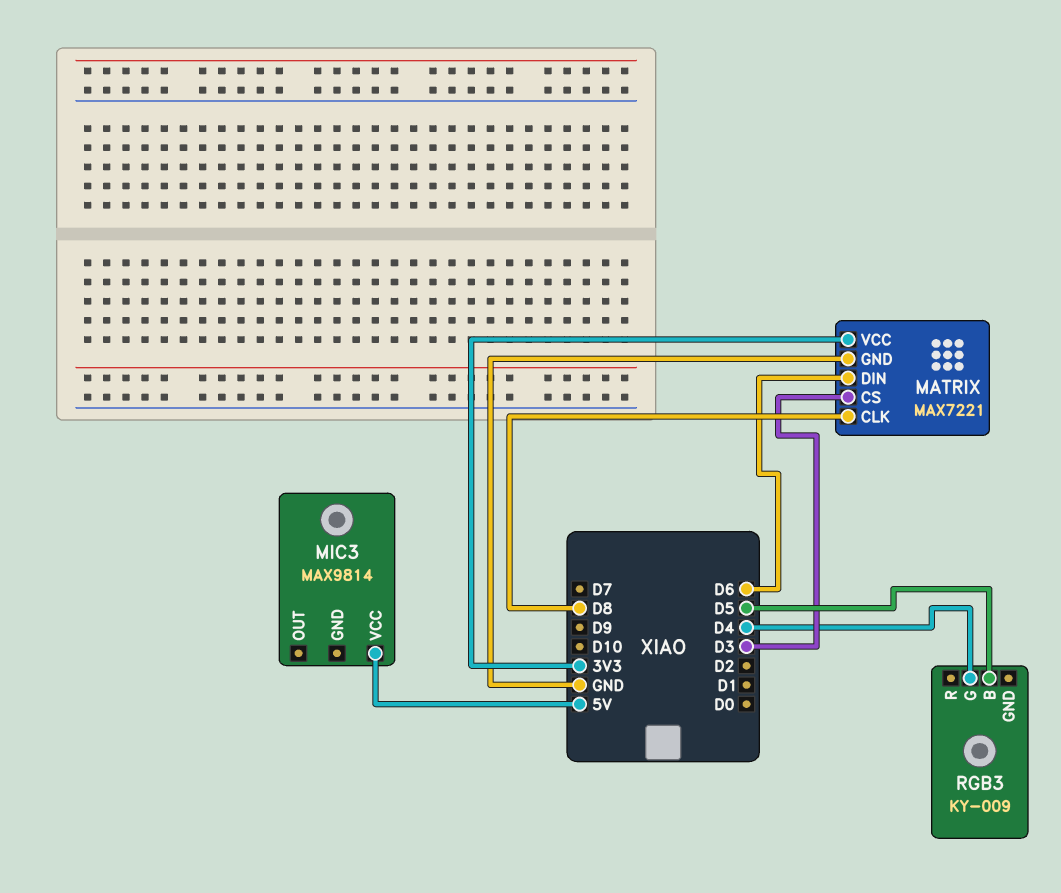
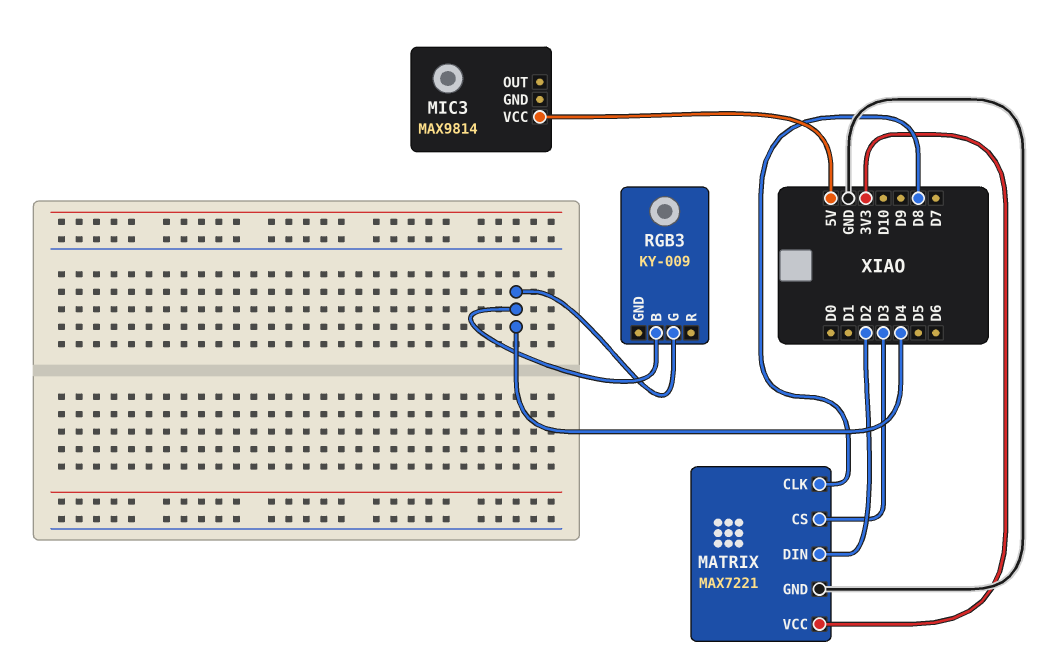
MATRIX pin DIN: D6 -> D2
RGB3 pin B: D5 -> D4

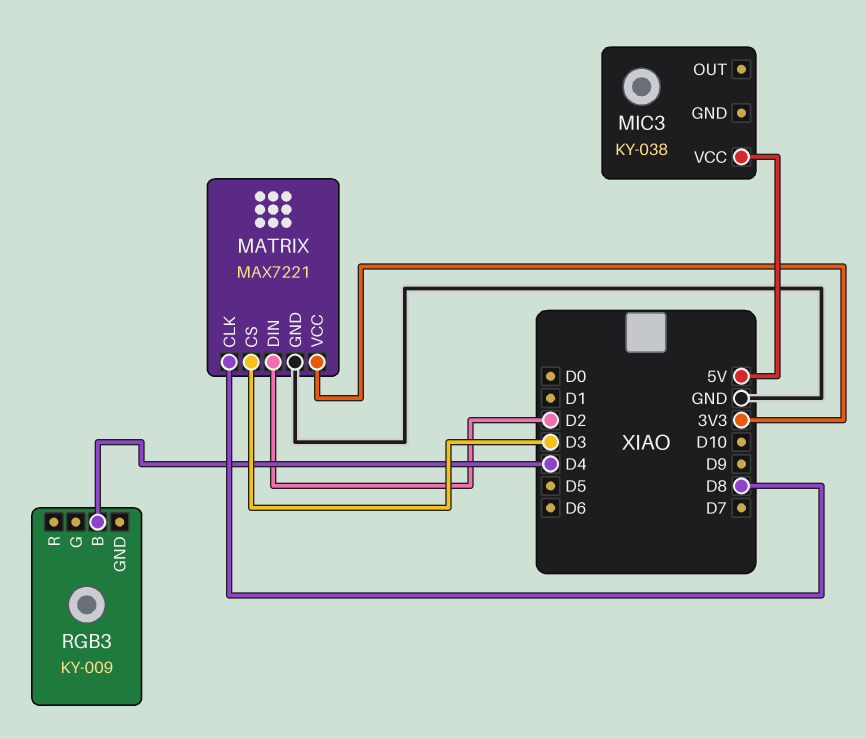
MIC3: MAX9814 -> KY-038
RGB3 pin G: D4 -> none

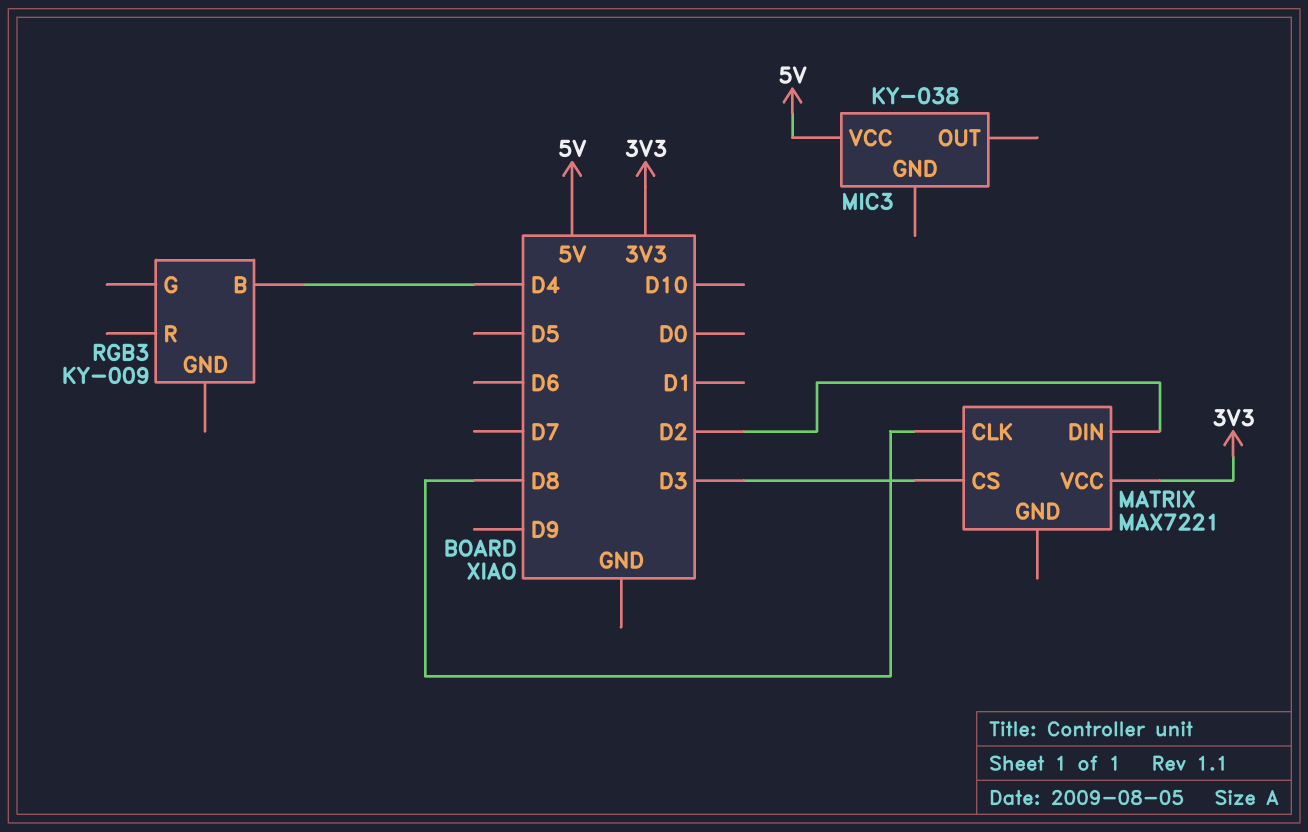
MATRIX pin GND: GND -> none

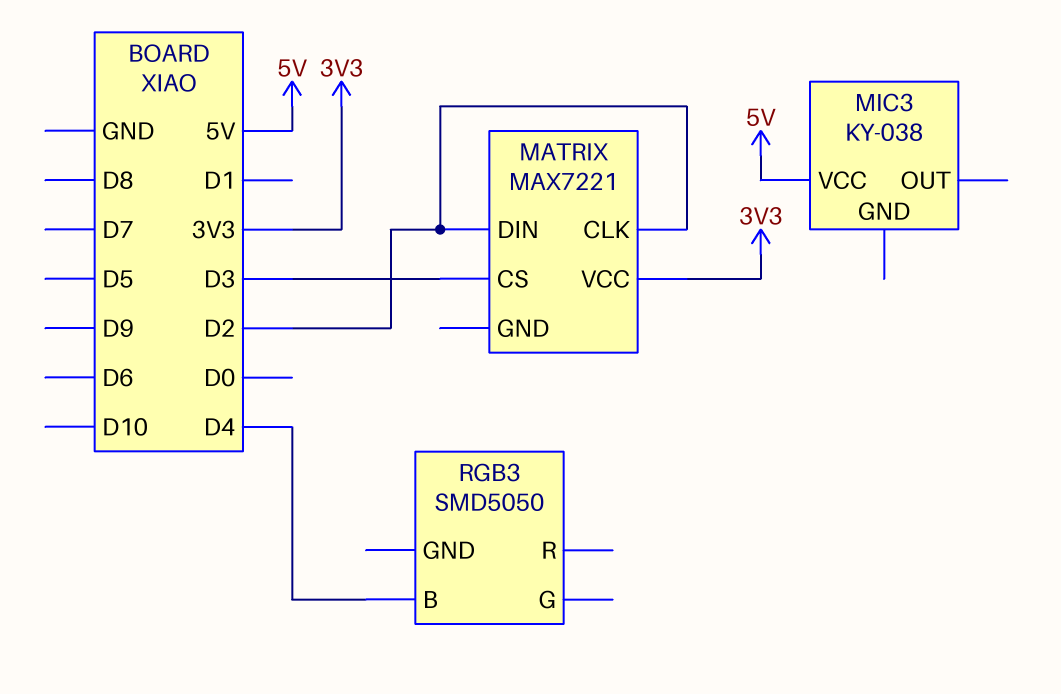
MATRIX pin CLK: D8 -> D2
RGB3: KY-009 -> SMD5050

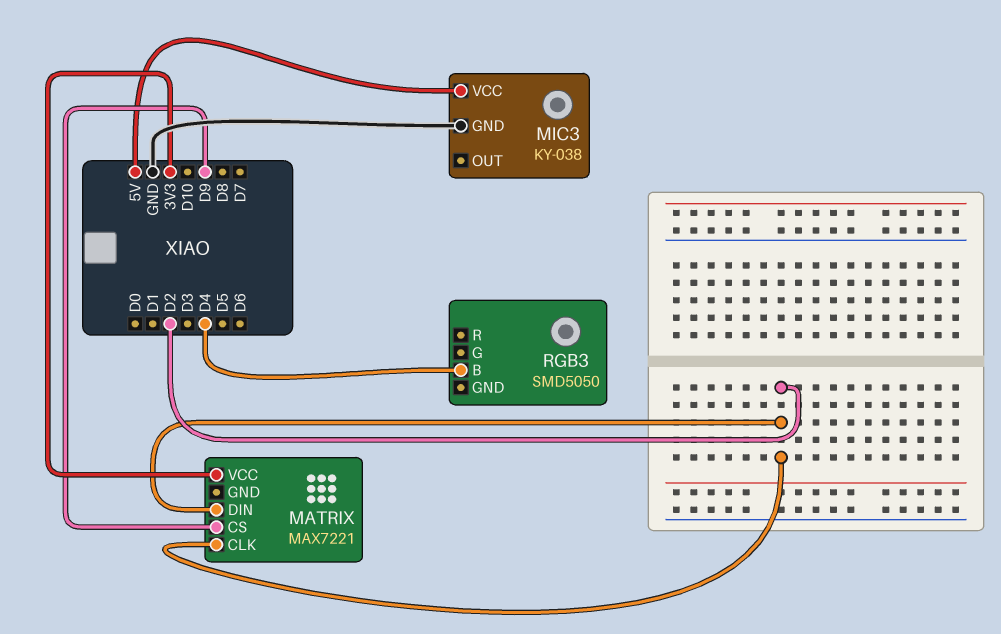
MATRIX pin CS: D3 -> D9
MIC3 pin GND: none -> GND

